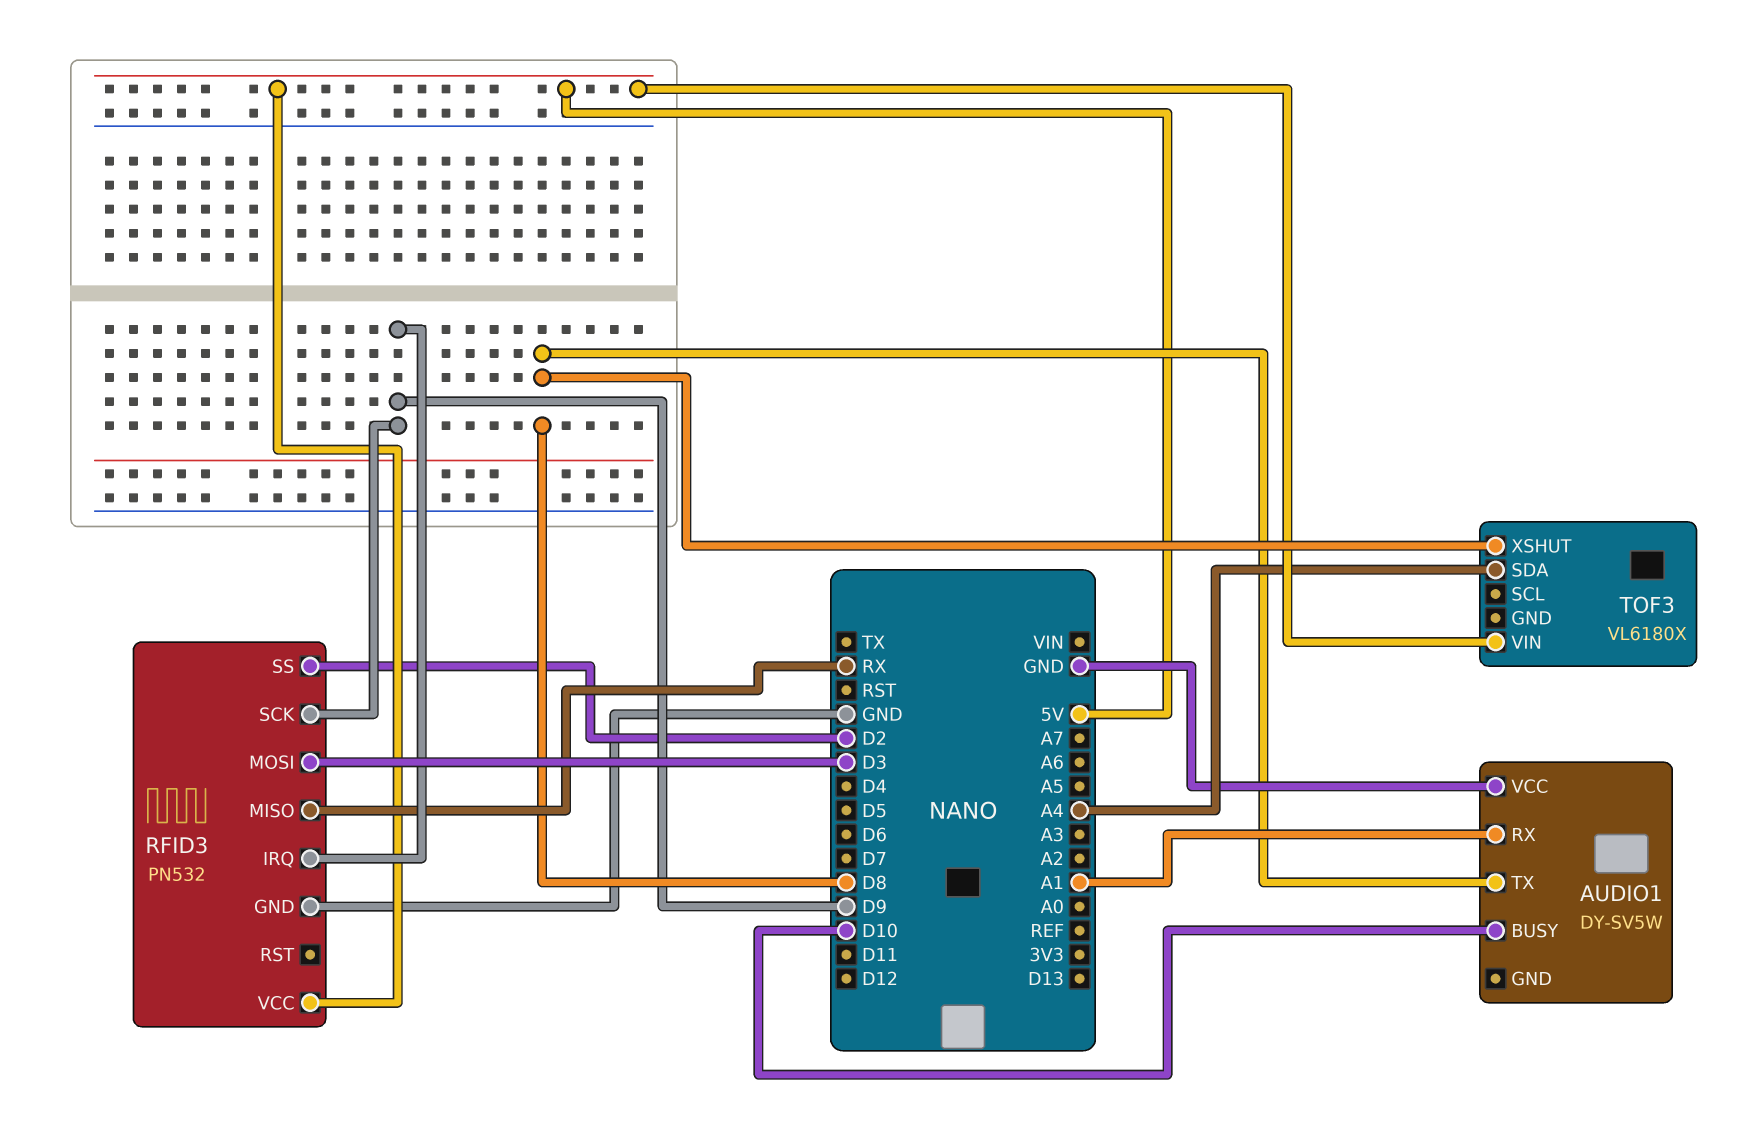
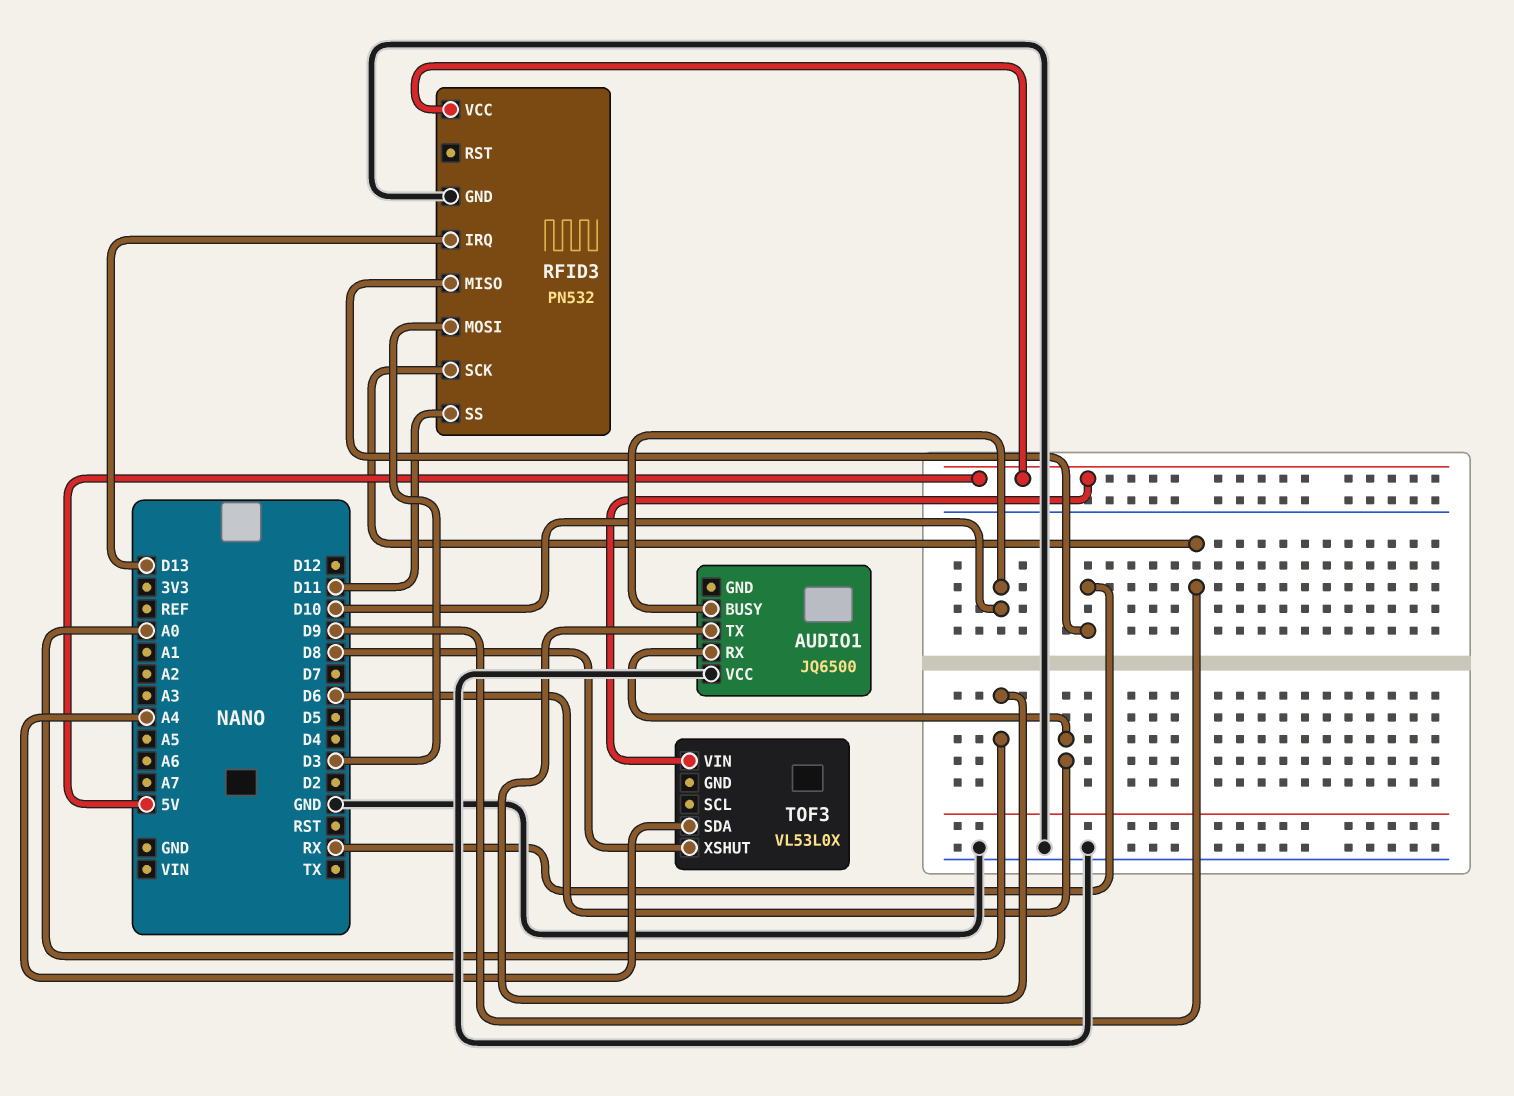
AUDIO1: DY-SV5W -> JQ6500
AUDIO1 pin RX: A1 -> D6
AUDIO1 pin TX: D8 -> A0
RFID3 pin IRQ: D9 -> D13
RFID3 pin SS: D2 -> D11
TOF3: VL6180X -> VL53L0X

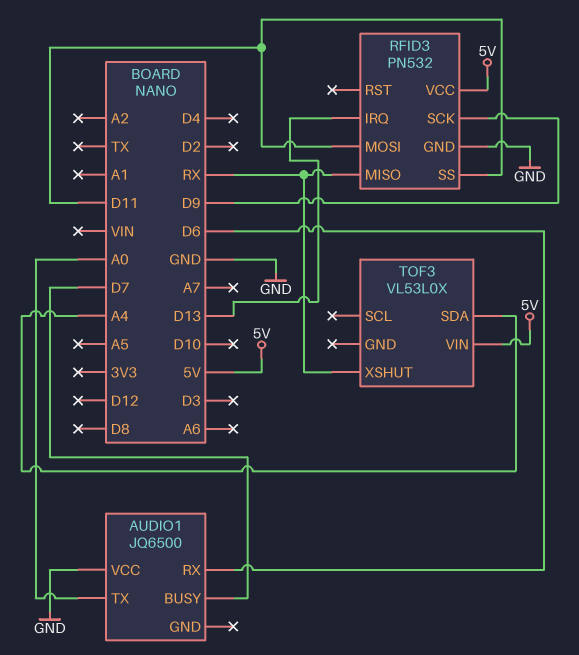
AUDIO1 pin BUSY: D10 -> D7
RFID3 pin MOSI: D3 -> D11
TOF3 pin XSHUT: D8 -> RX

